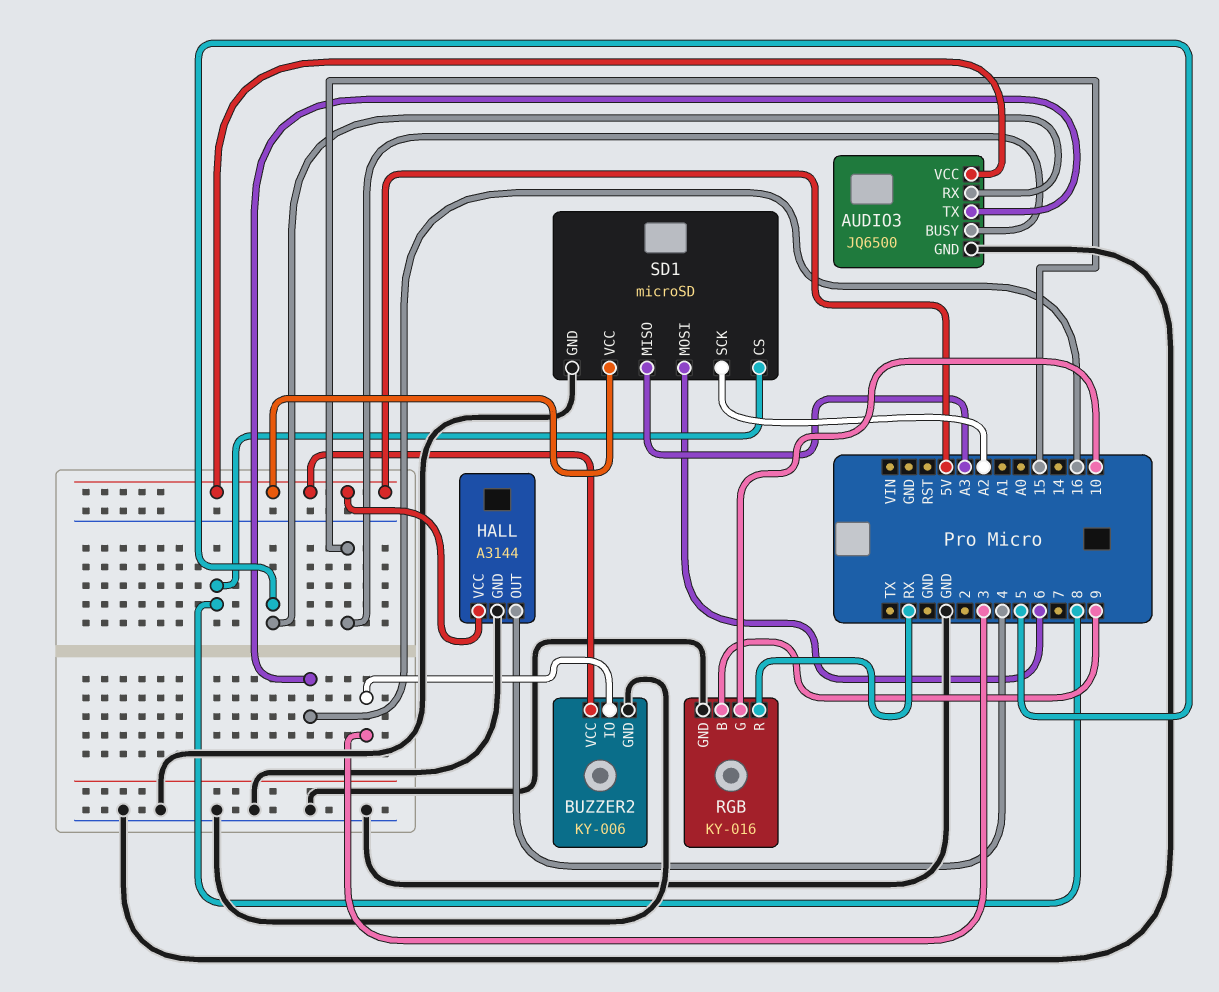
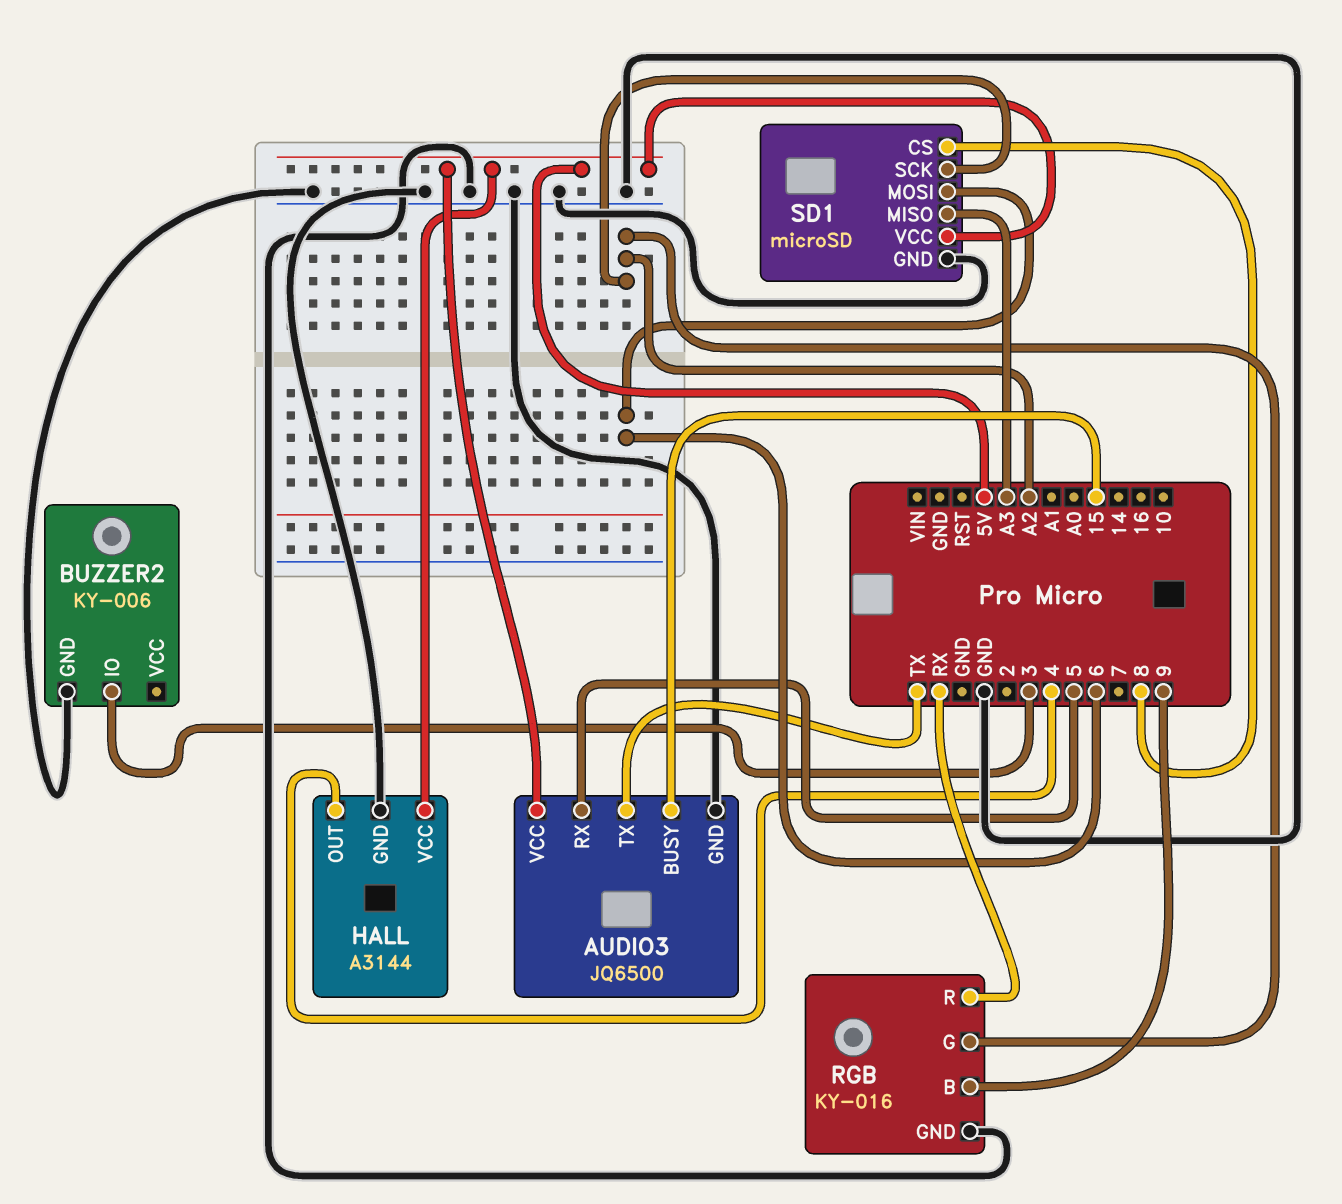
AUDIO3 pin TX: 16 -> TX
BUZZER2 pin VCC: 5V -> none
RGB pin G: 10 -> A2

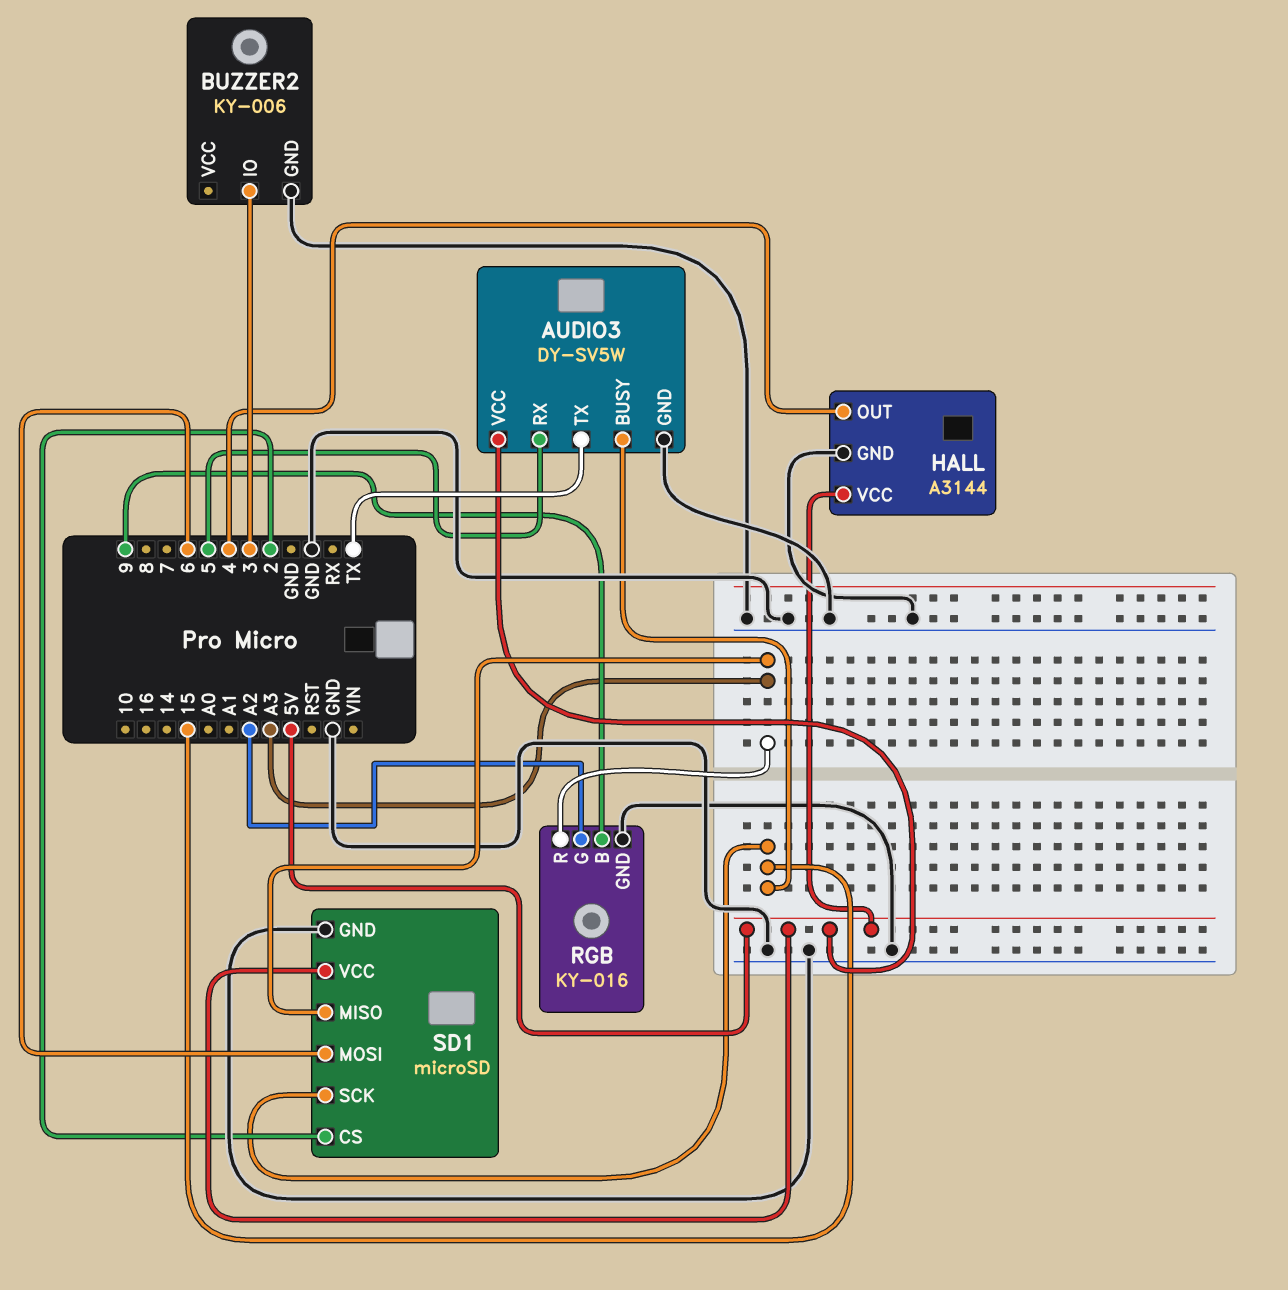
AUDIO3: JQ6500 -> DY-SV5W
RGB pin R: RX -> A3
SD1 pin CS: 8 -> 2
SD1 pin SCK: A2 -> 15

